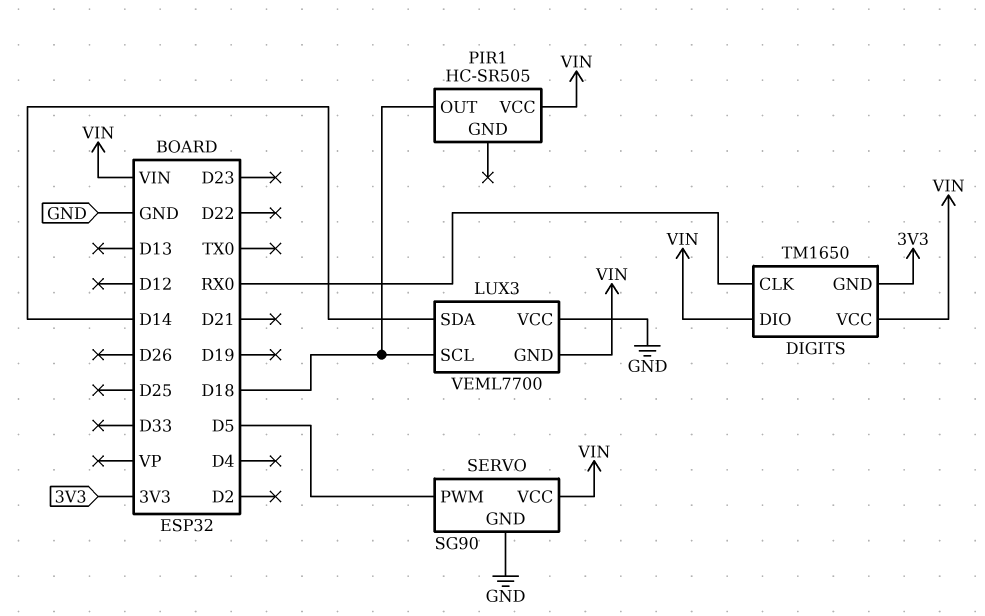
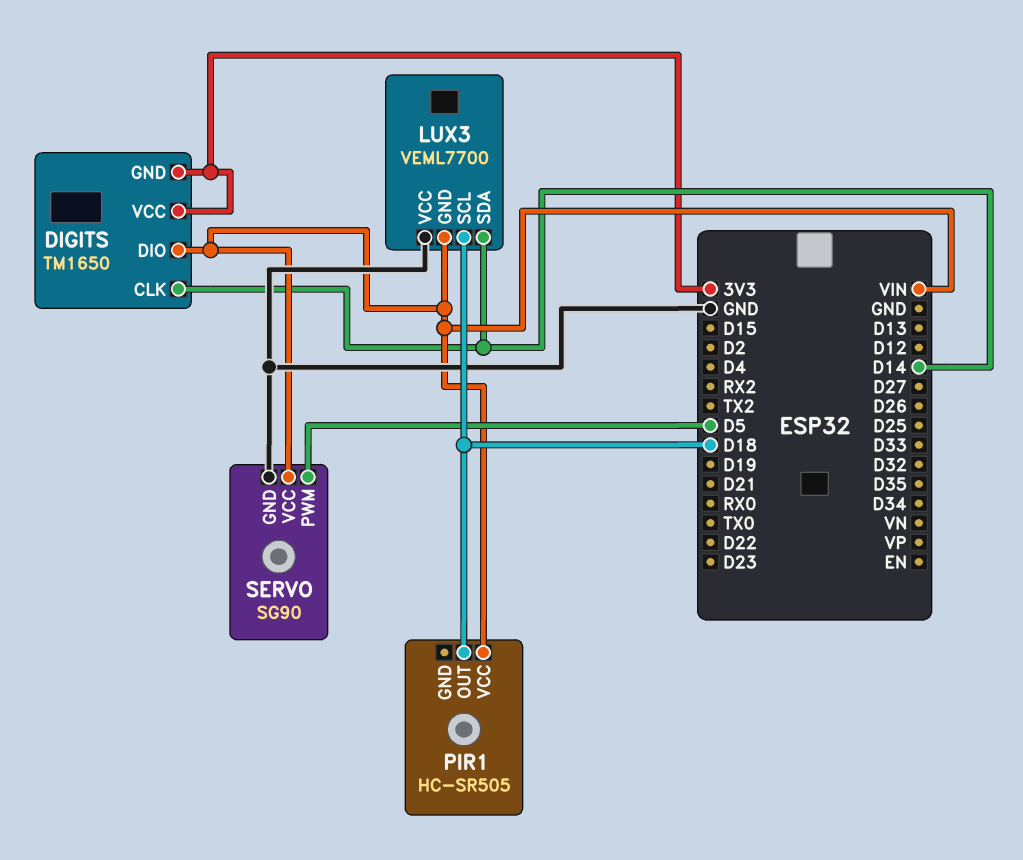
DIGITS pin CLK: RX0 -> D14
DIGITS pin VCC: VIN -> 3V3

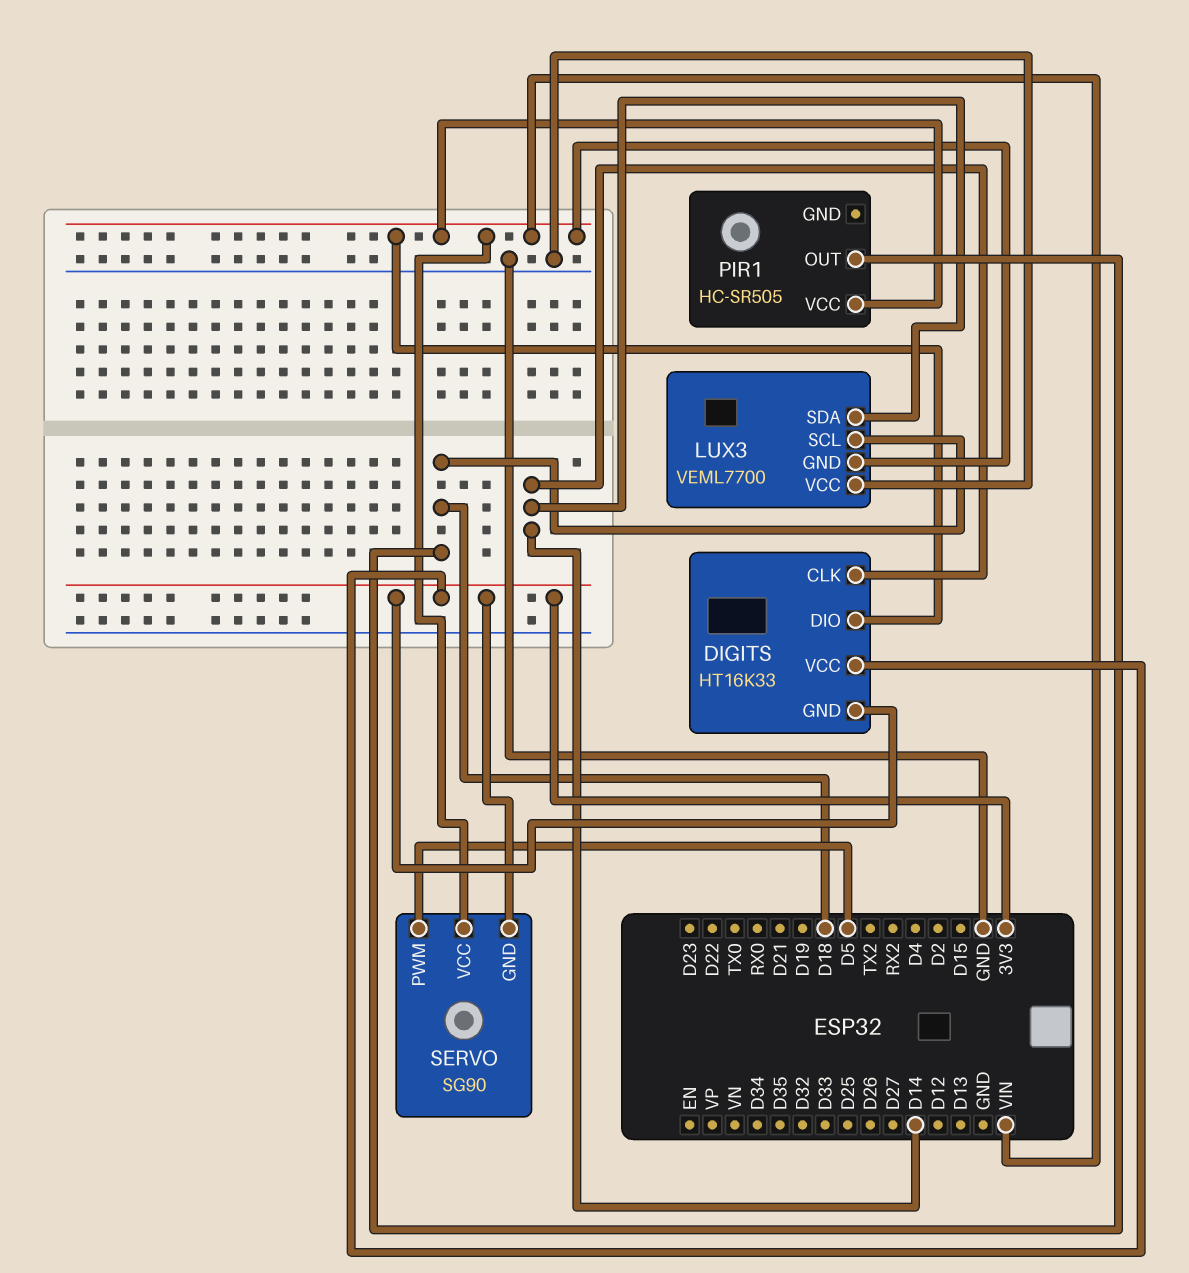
DIGITS: TM1650 -> HT16K33
SERVO pin GND: GND -> 3V3

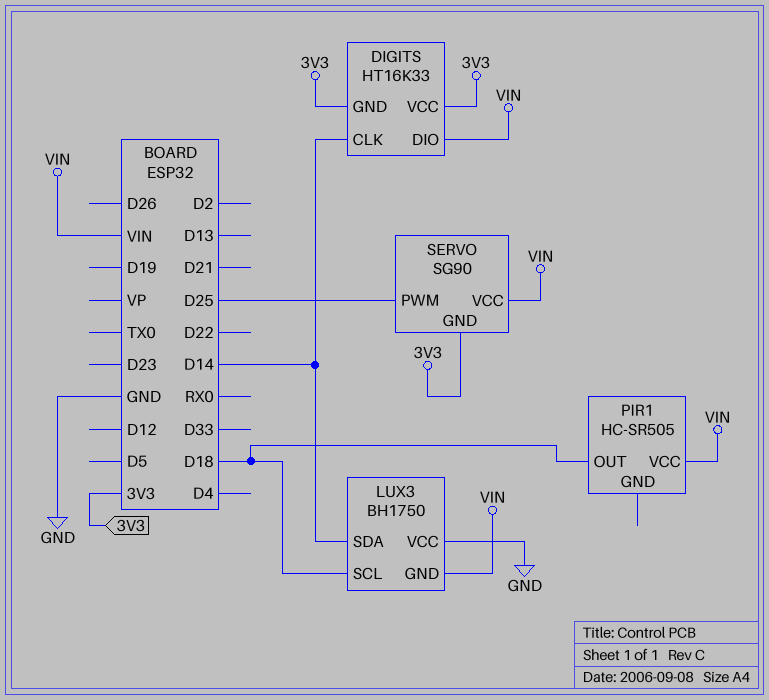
LUX3: VEML7700 -> BH1750
SERVO pin PWM: D5 -> D25

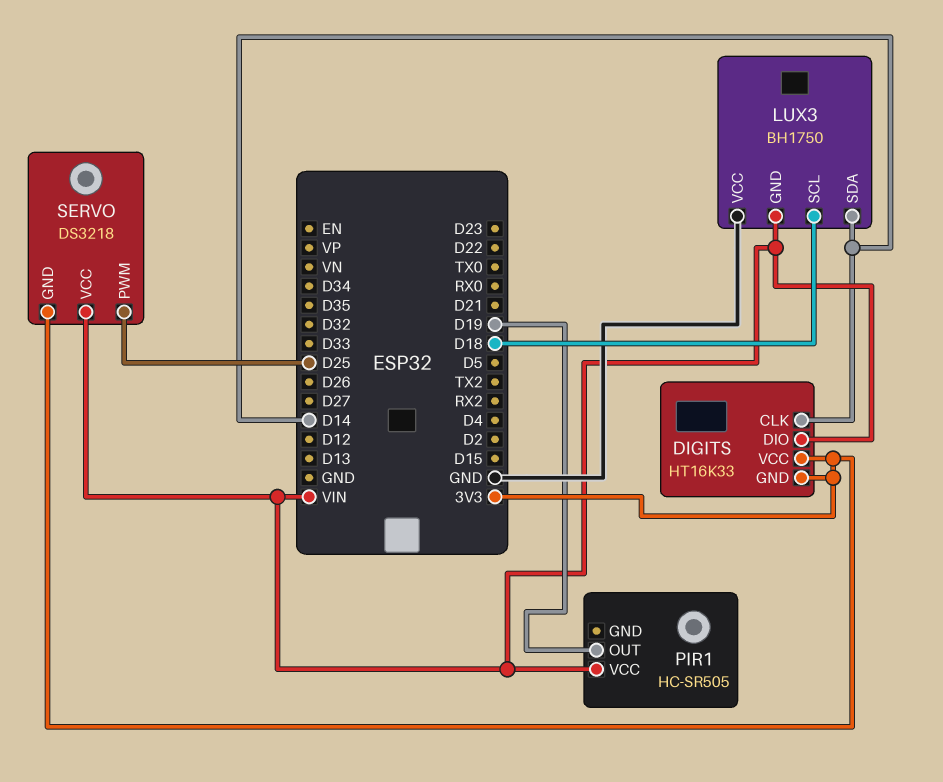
PIR1 pin OUT: D18 -> D19
SERVO: SG90 -> DS3218

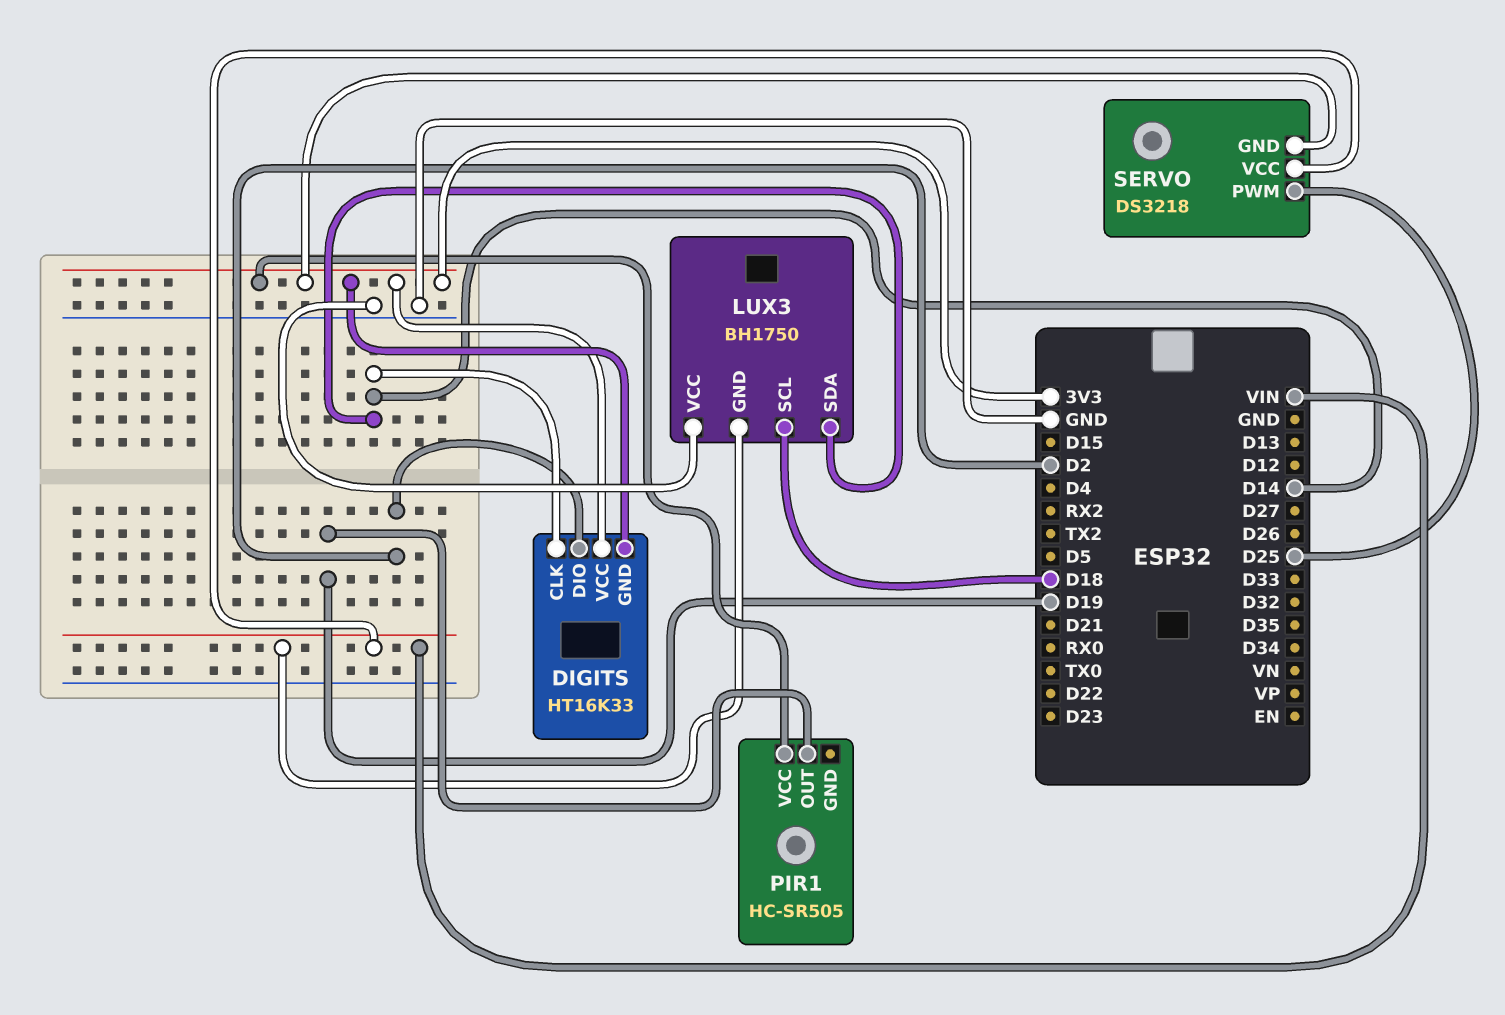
DIGITS pin DIO: VIN -> D2
PIR1 pin VCC: VIN -> 3V3

